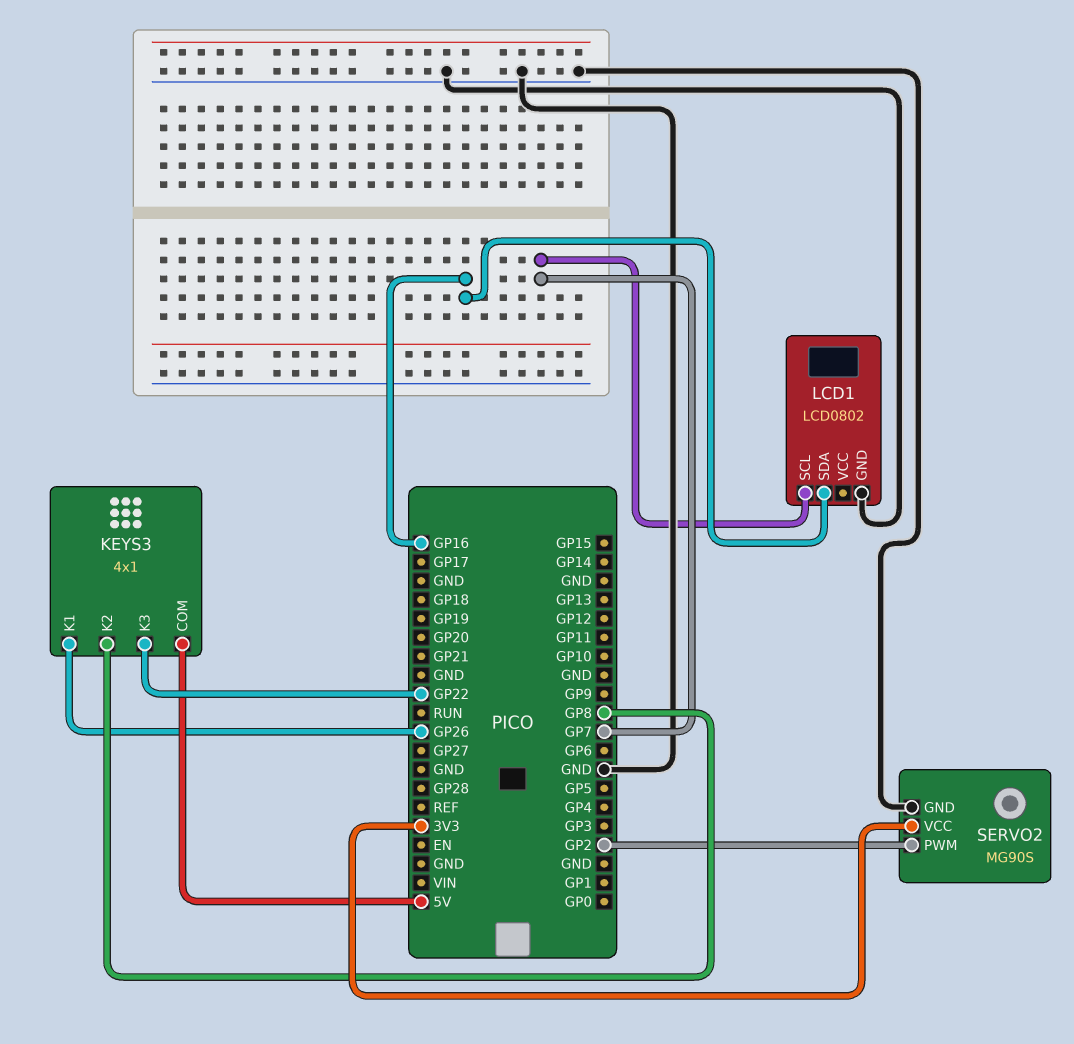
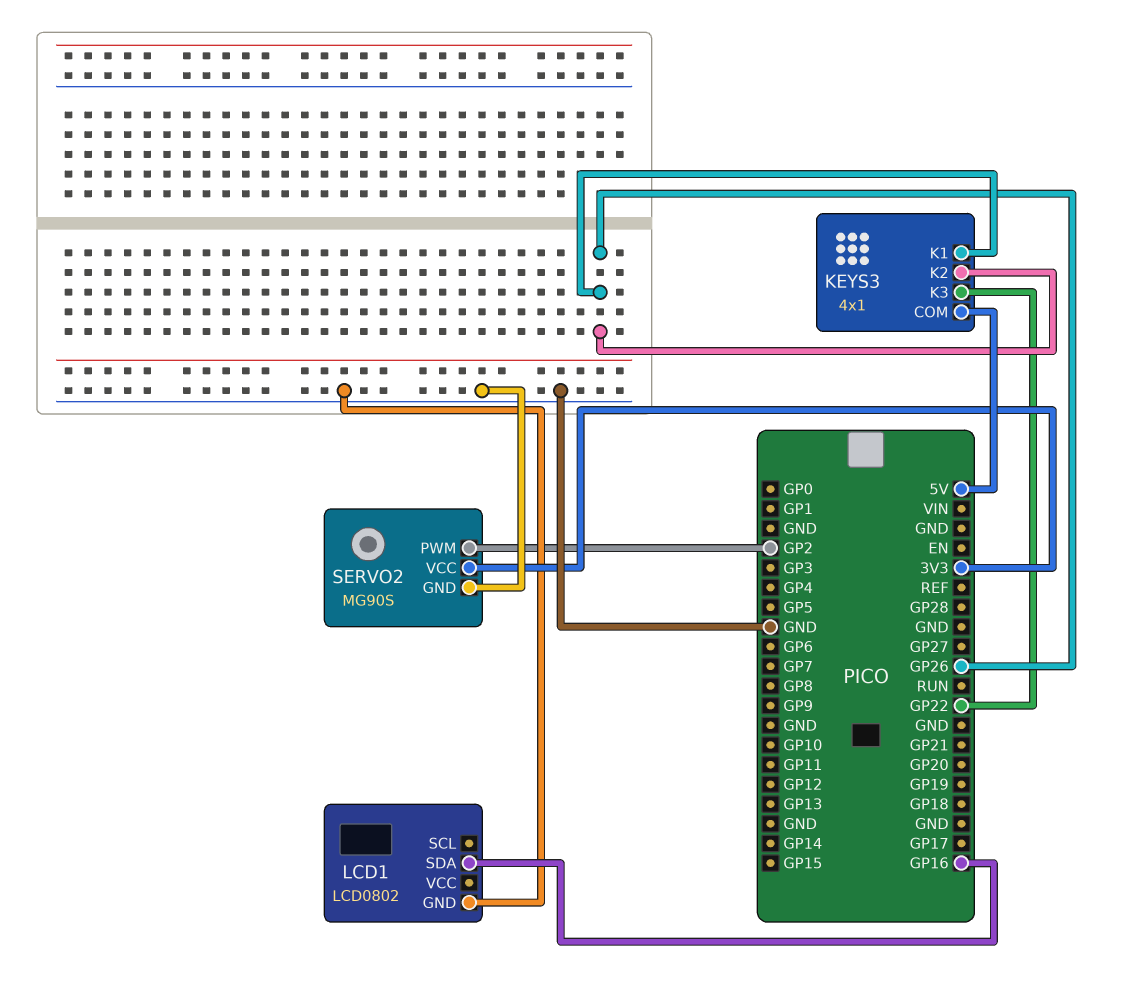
KEYS3 pin K2: GP8 -> GP26
LCD1 pin SCL: GP7 -> none

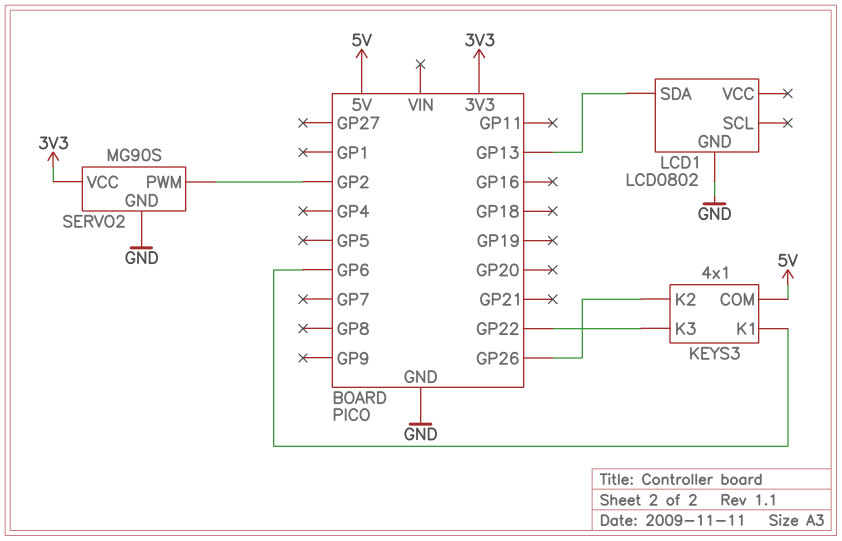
KEYS3 pin K1: GP26 -> GP6
LCD1 pin SDA: GP16 -> GP13

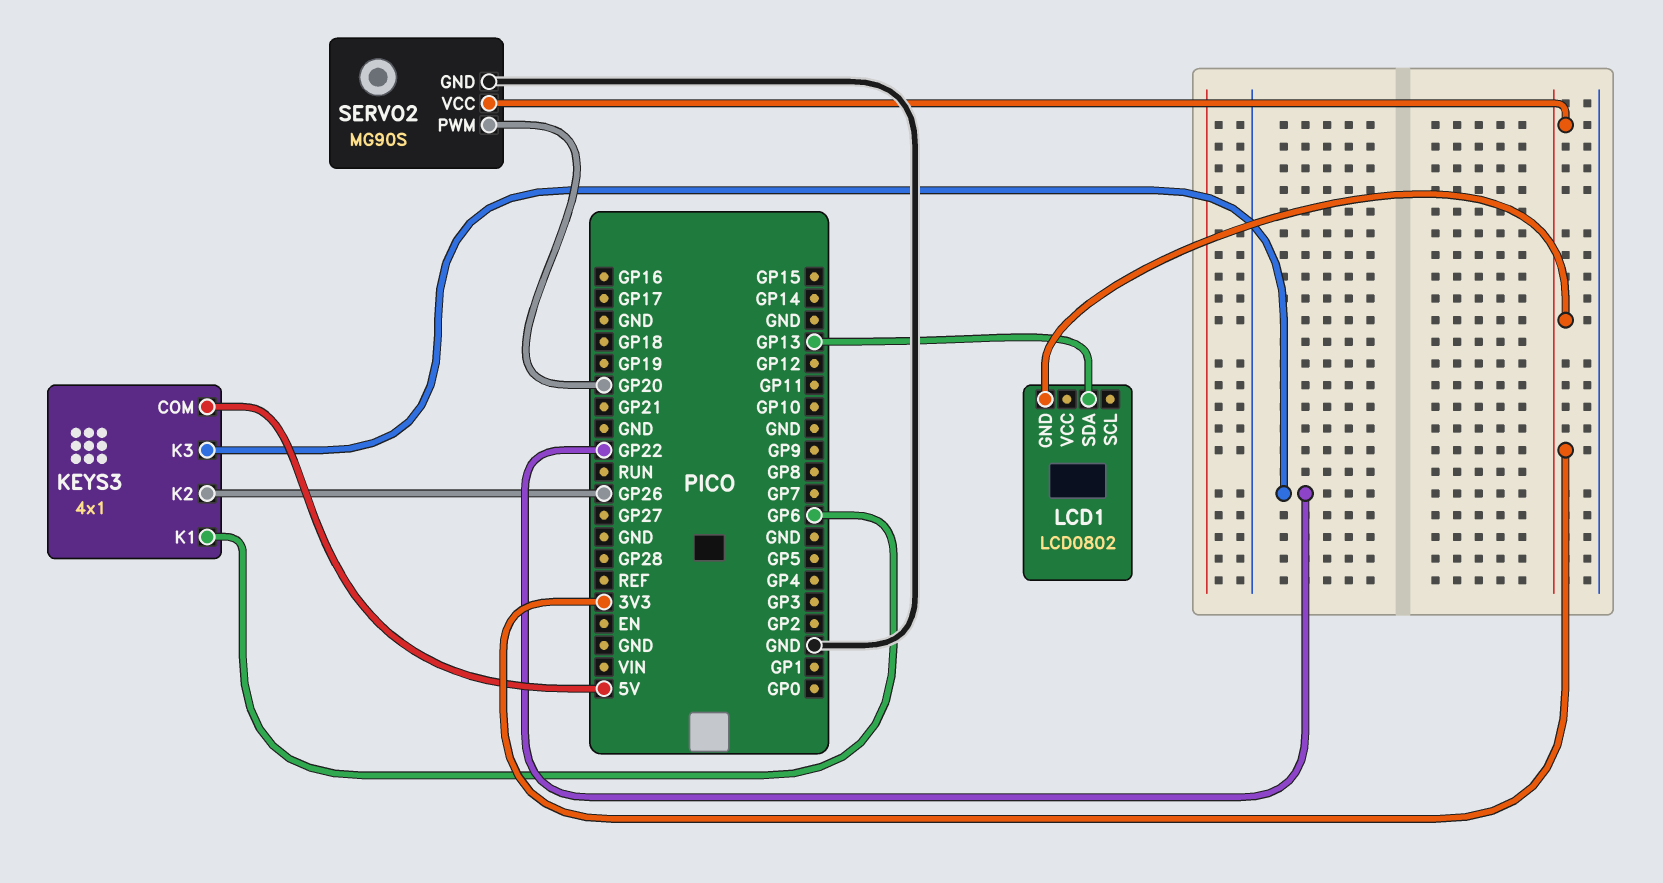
LCD1 pin GND: GND -> 3V3
SERVO2 pin PWM: GP2 -> GP20

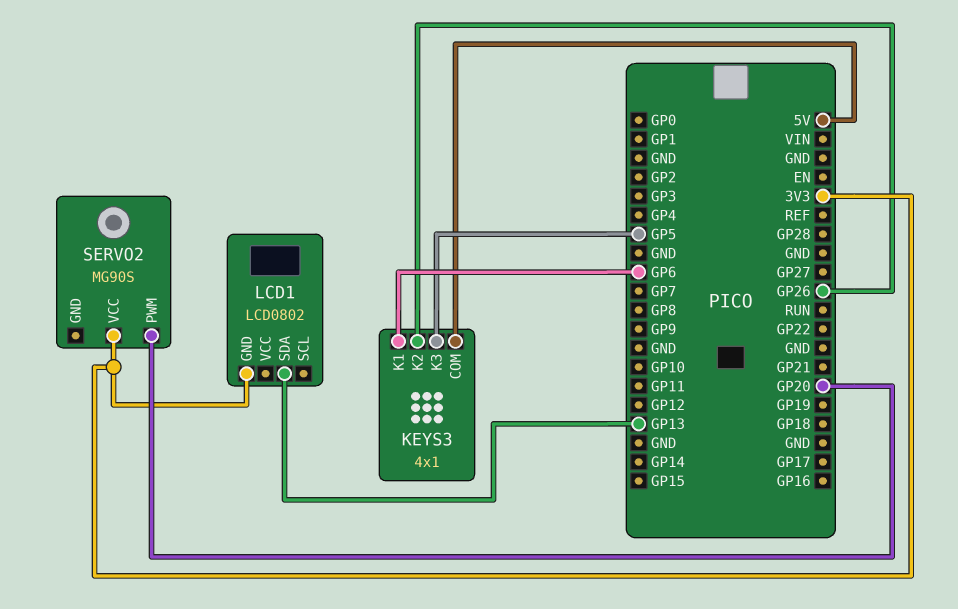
KEYS3 pin K3: GP22 -> GP5
SERVO2 pin GND: GND -> none

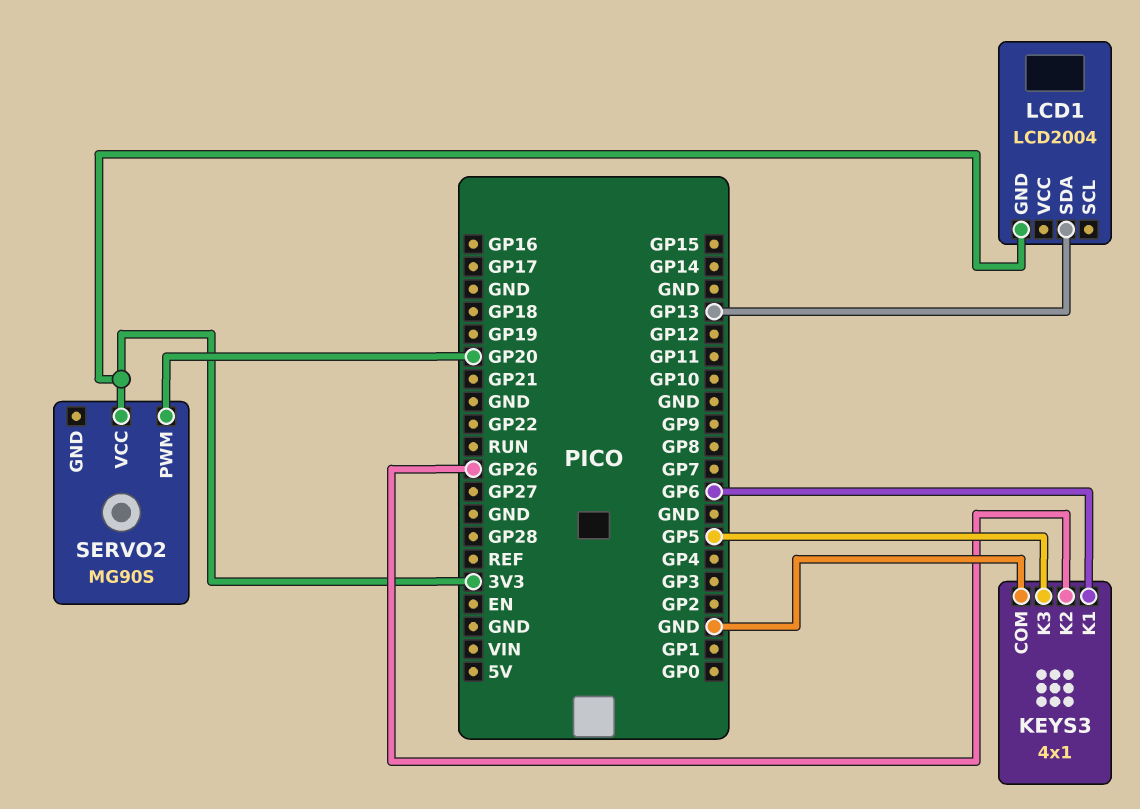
KEYS3 pin COM: 5V -> GND
LCD1: LCD0802 -> LCD2004

